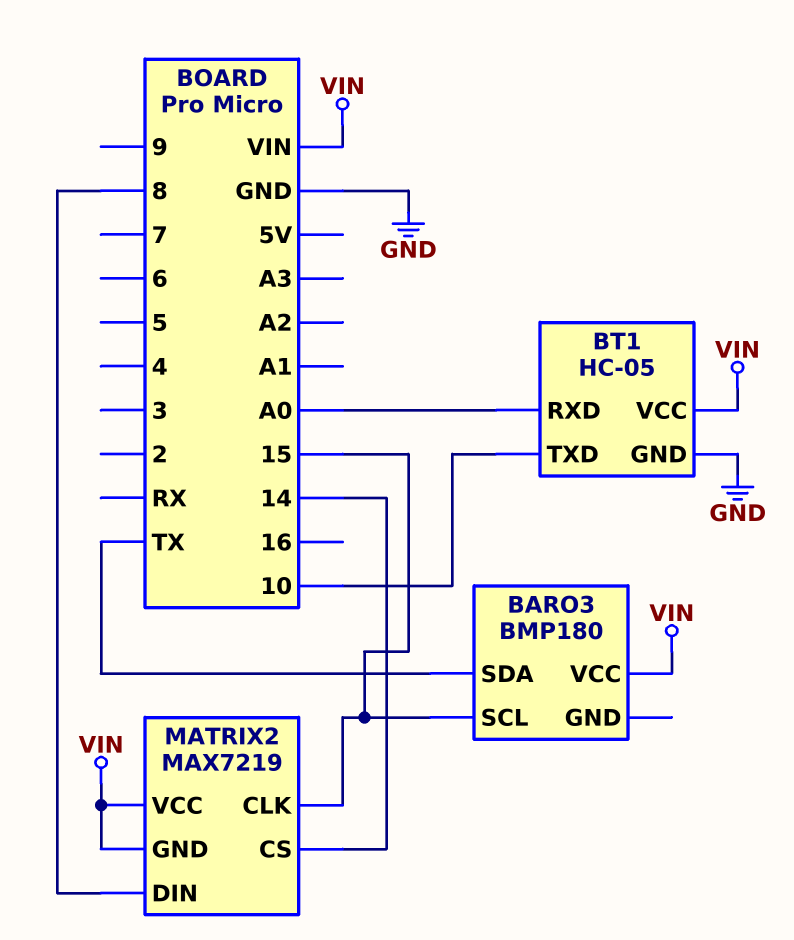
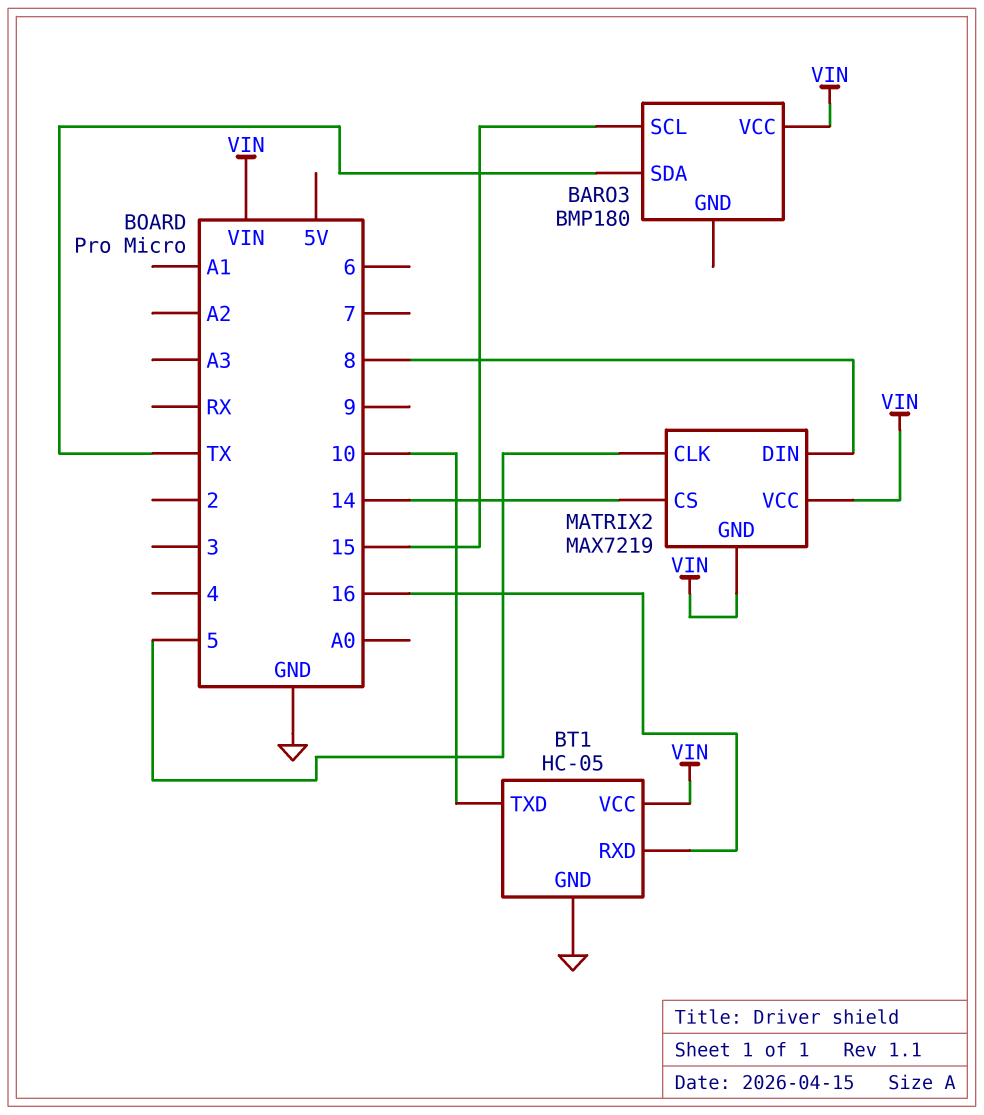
BT1 pin RXD: A0 -> 16
MATRIX2 pin CLK: 15 -> 5

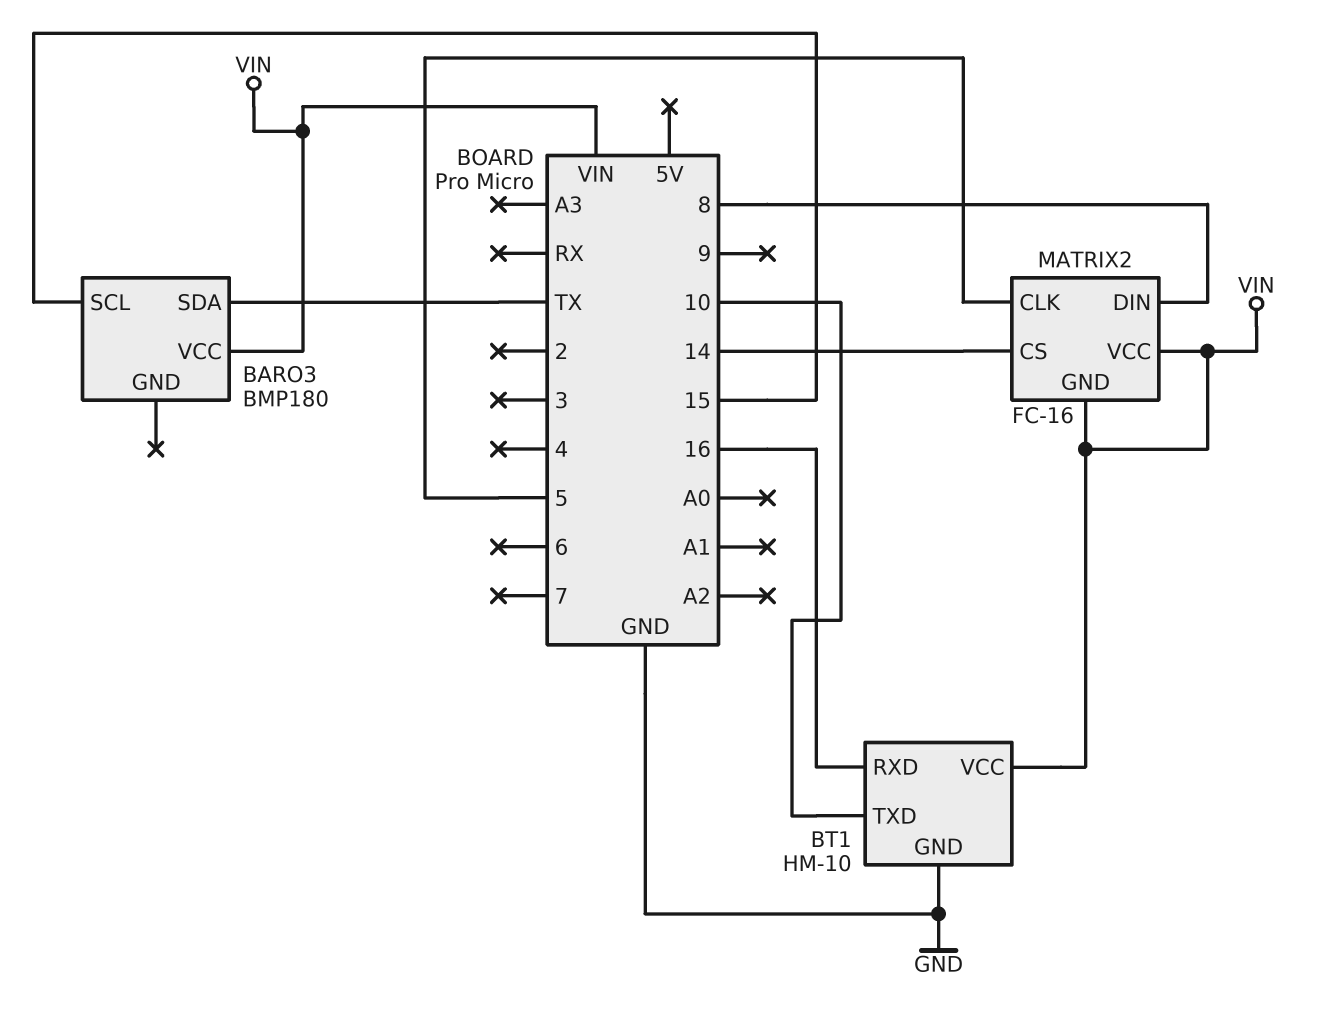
BT1: HC-05 -> HM-10
MATRIX2: MAX7219 -> FC-16

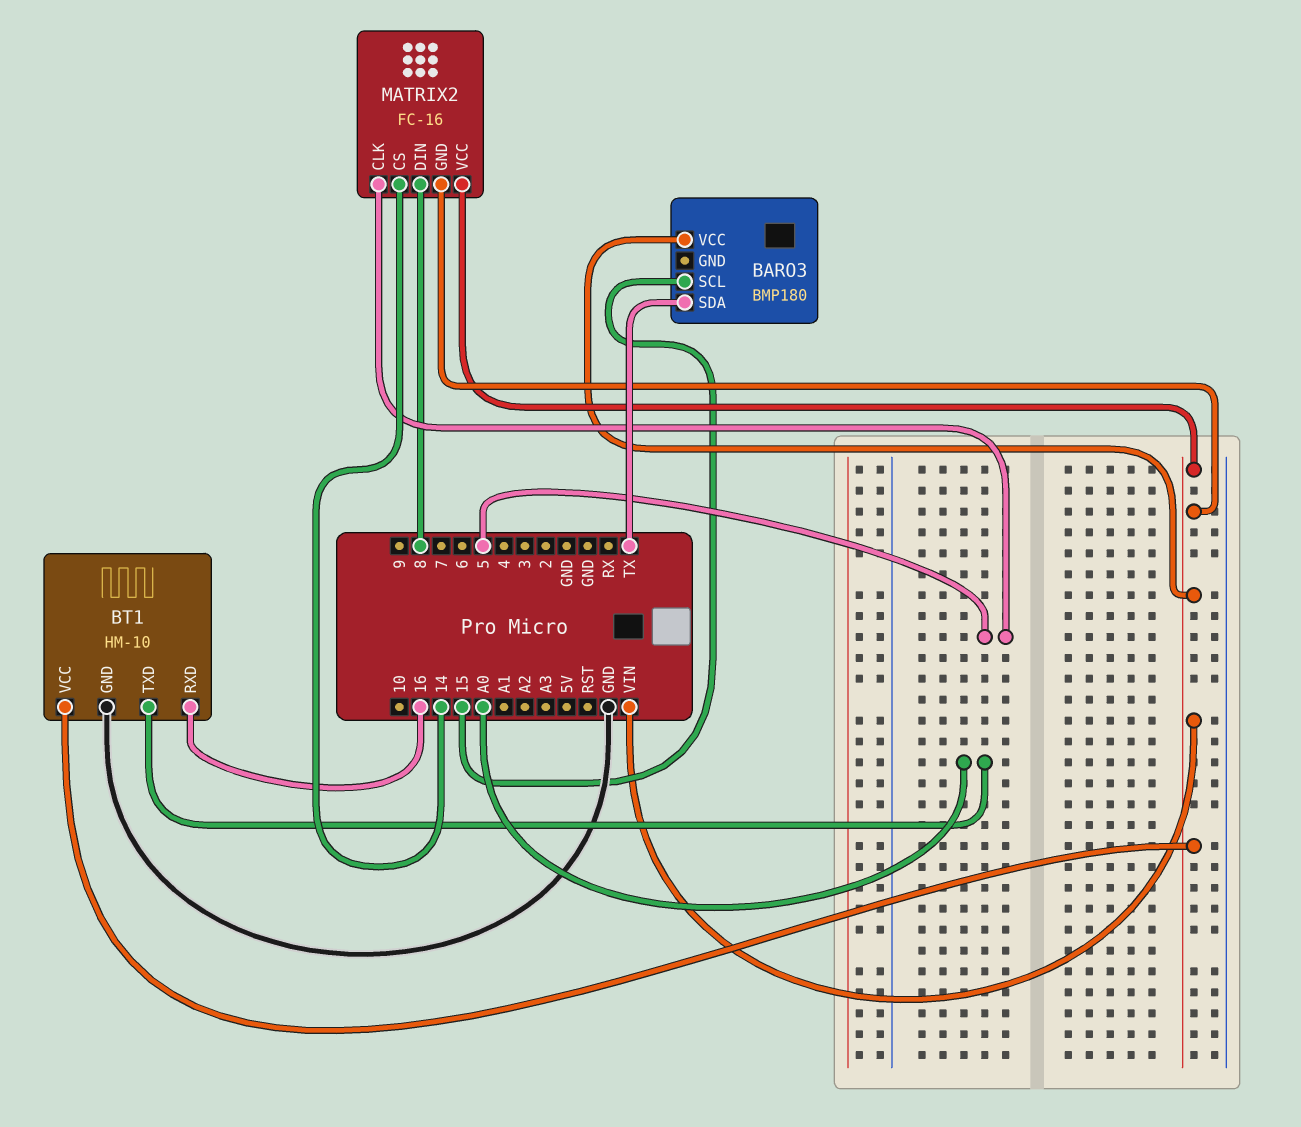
BT1 pin TXD: 10 -> A0

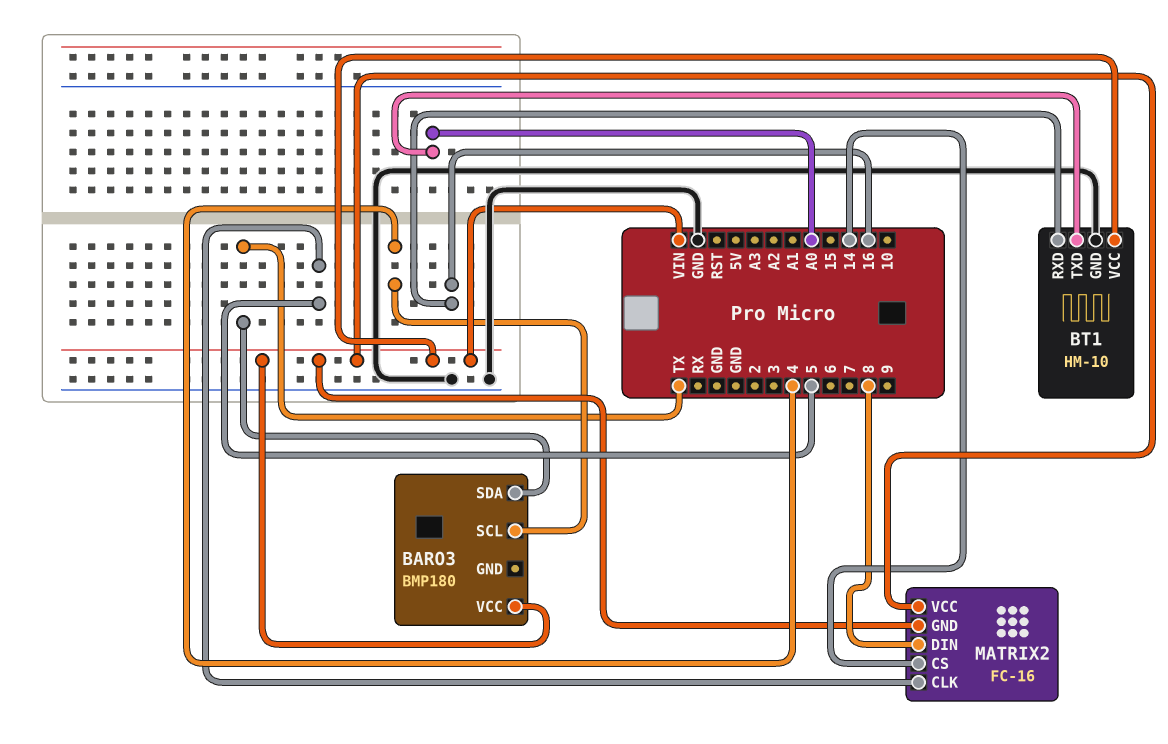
BARO3 pin SCL: 15 -> 4

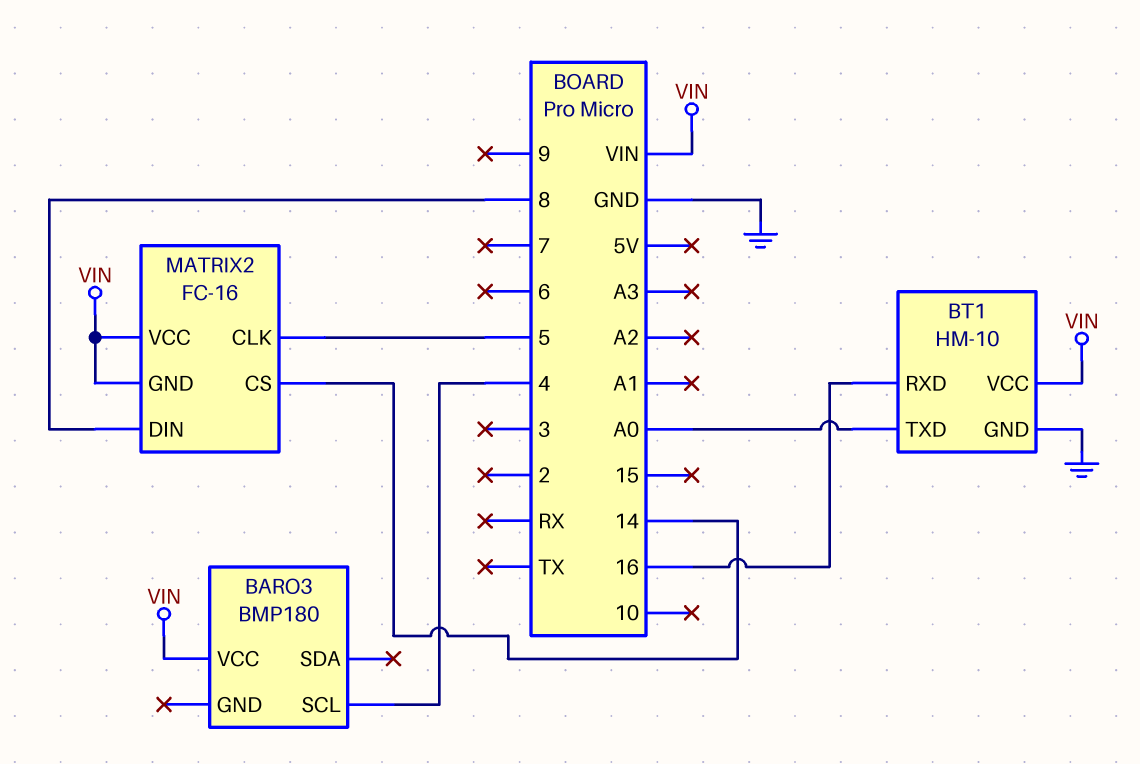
BARO3 pin SDA: TX -> none

